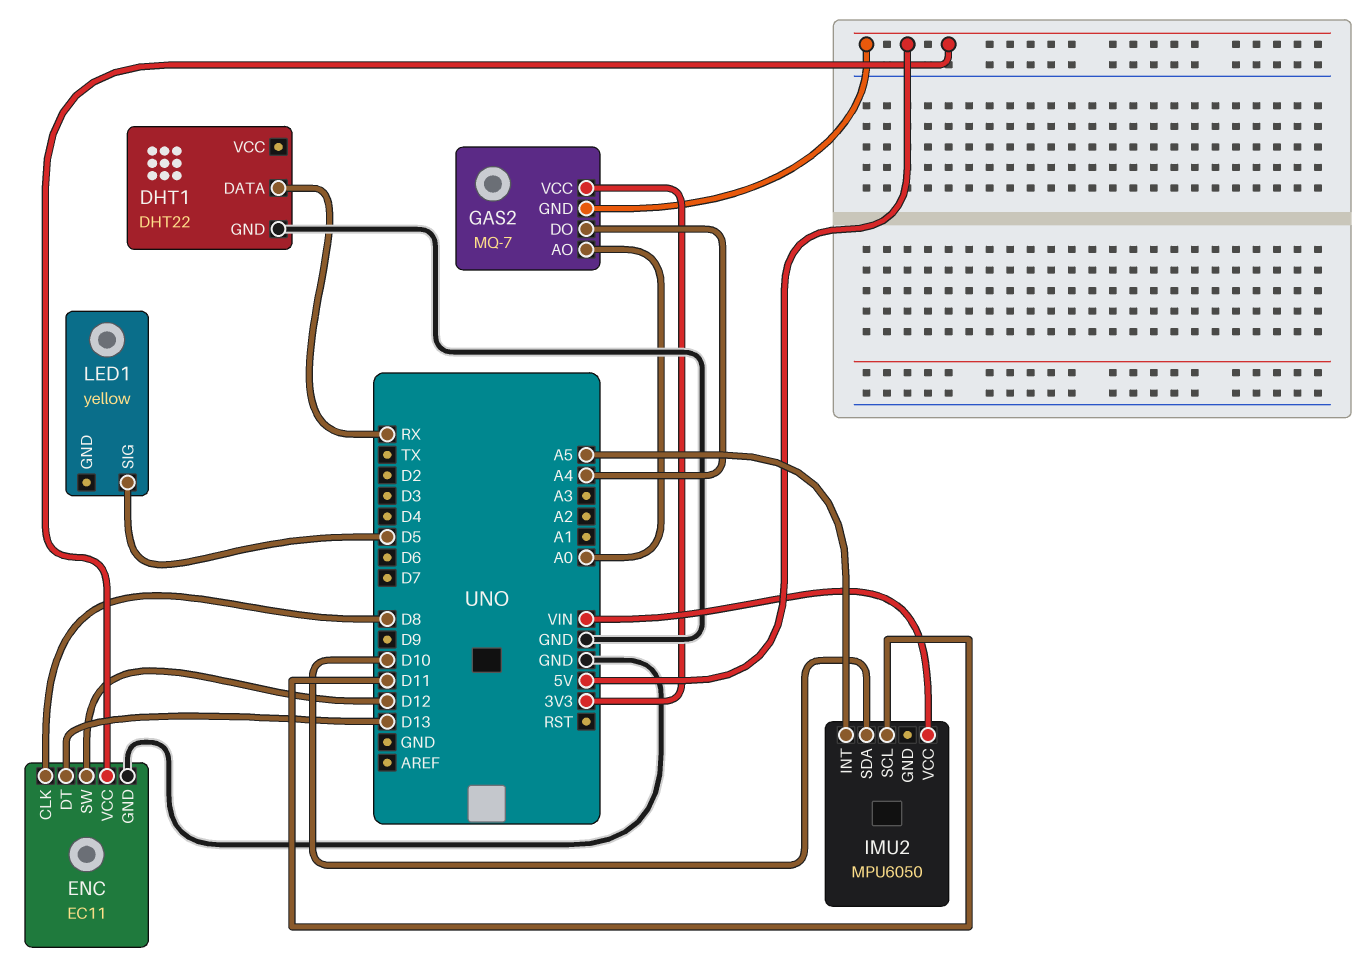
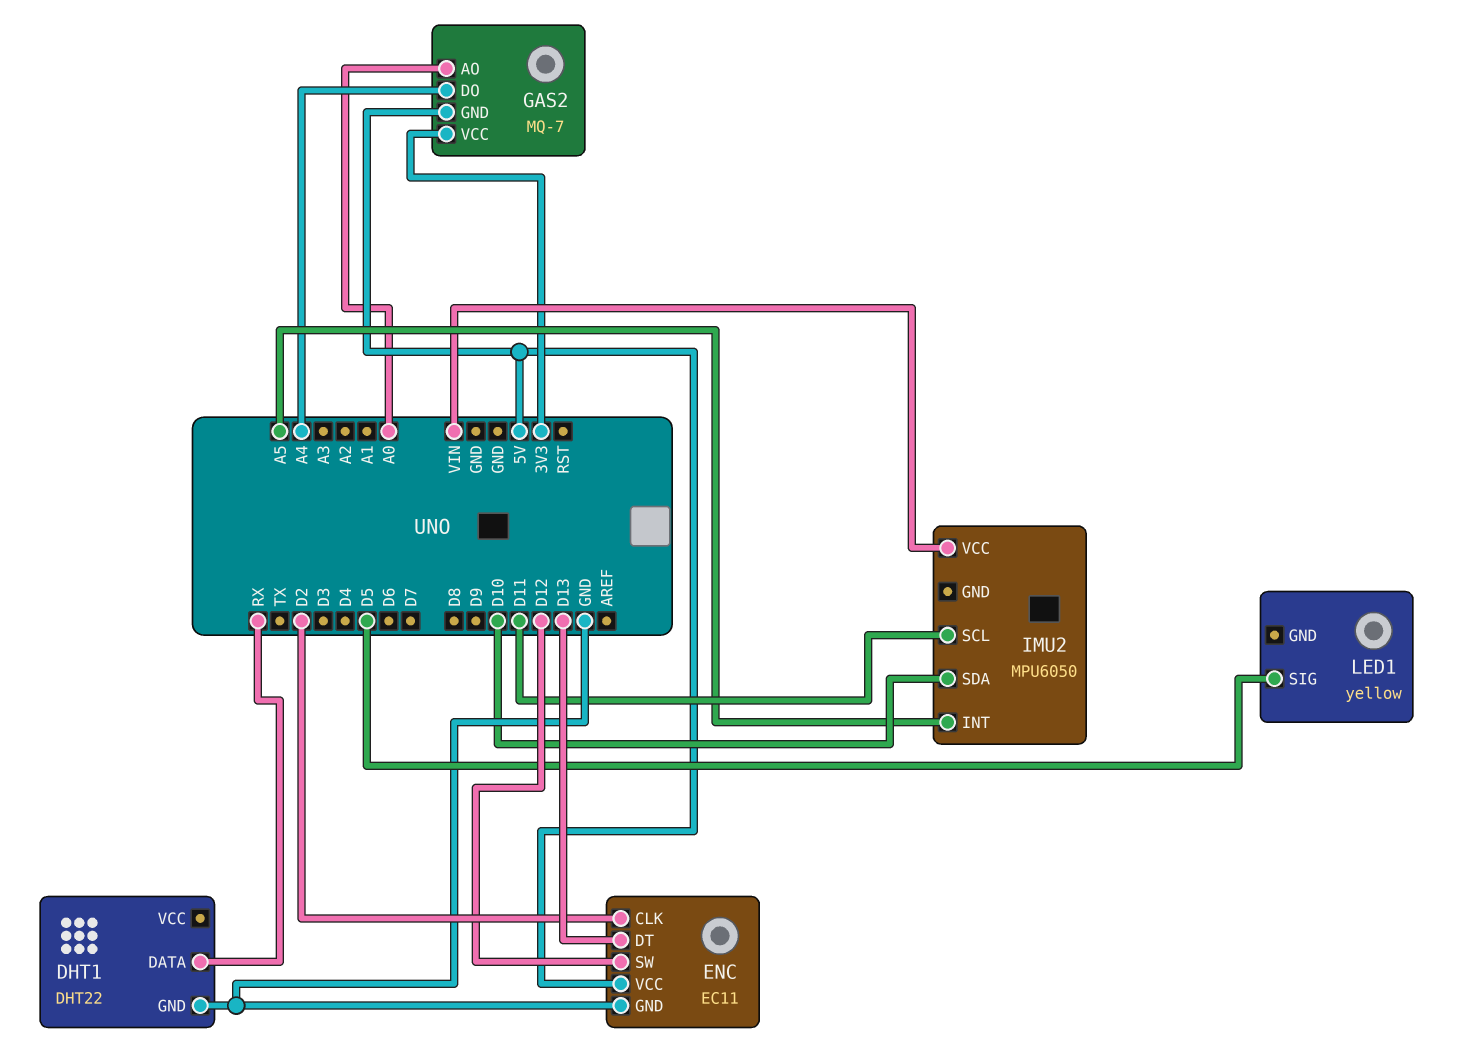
ENC pin CLK: D8 -> D2

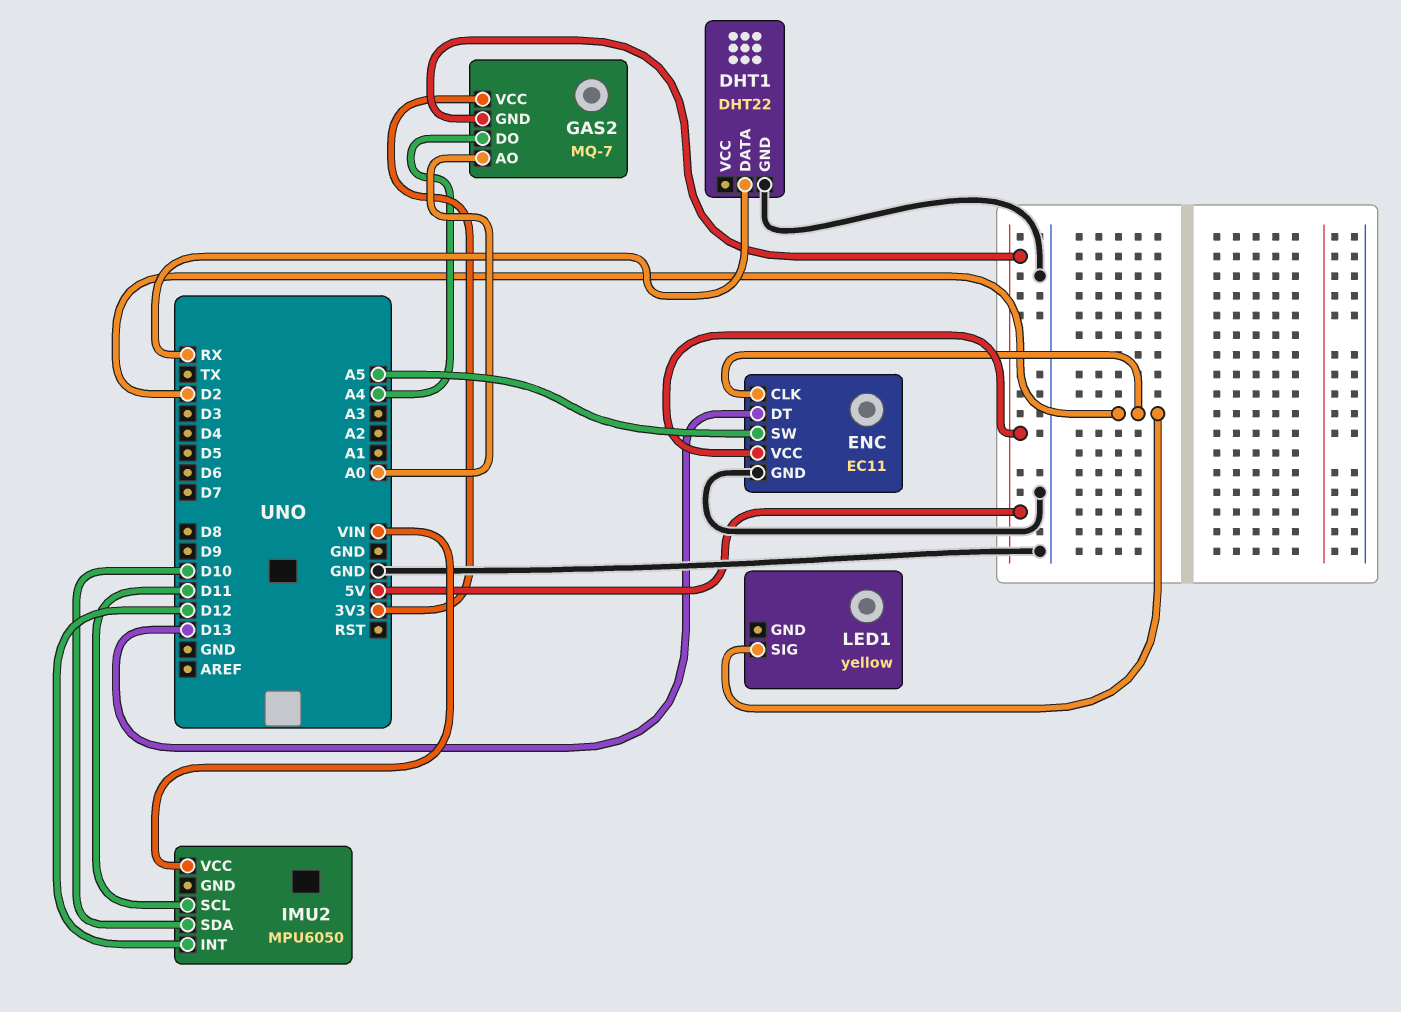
ENC pin SW: D12 -> A5
IMU2 pin INT: A5 -> D12
LED1 pin SIG: D5 -> D2

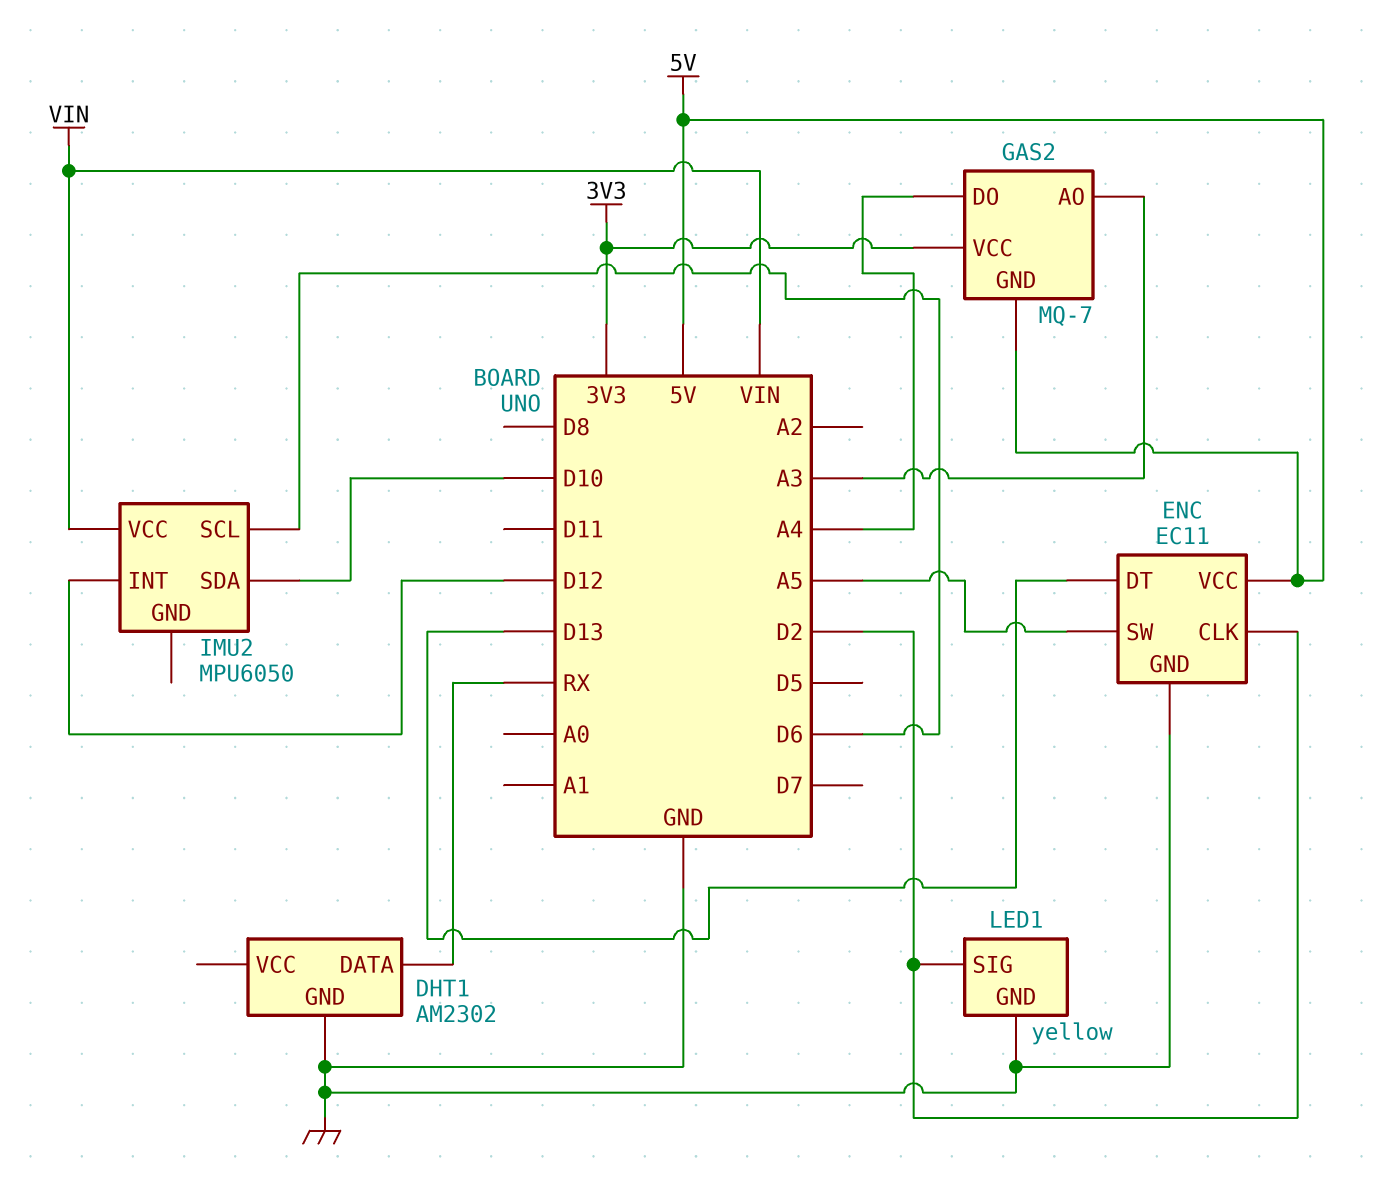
DHT1: DHT22 -> AM2302
GAS2 pin AO: A0 -> A3
IMU2 pin SCL: D11 -> D6
LED1 pin GND: none -> GND

